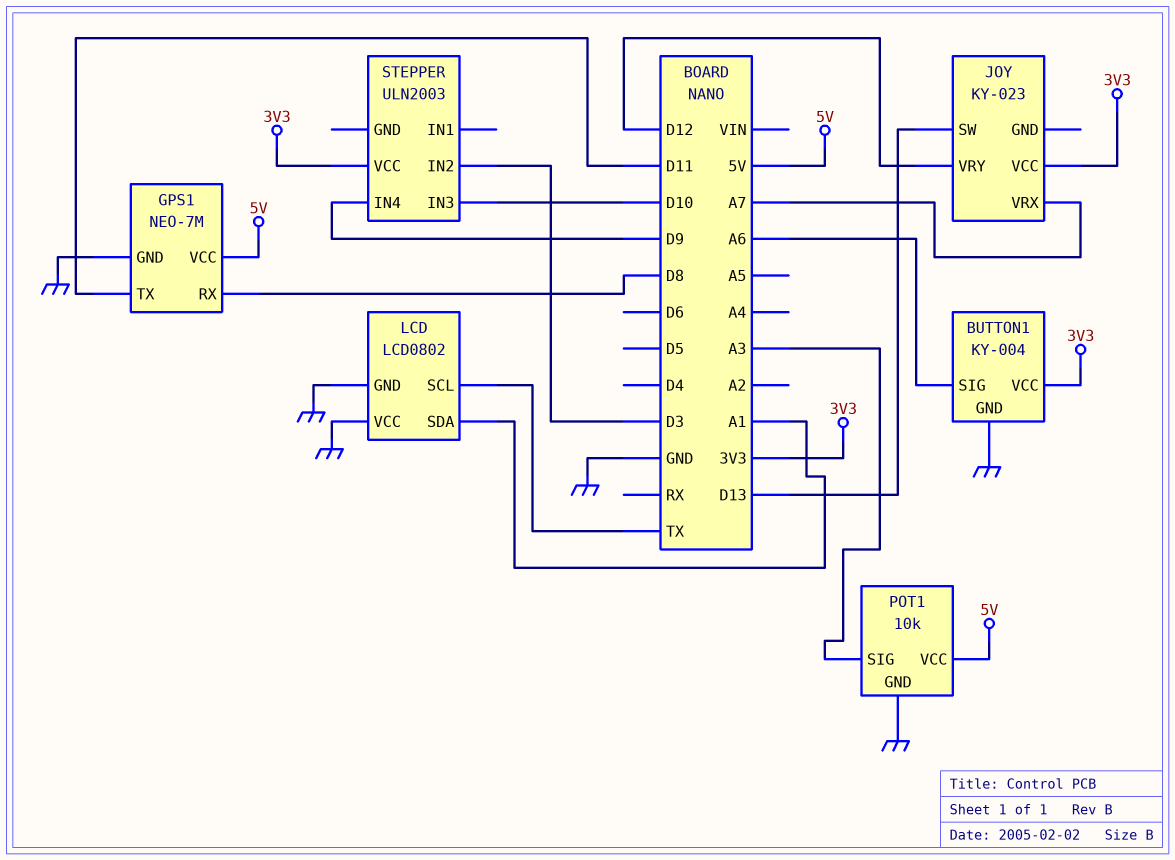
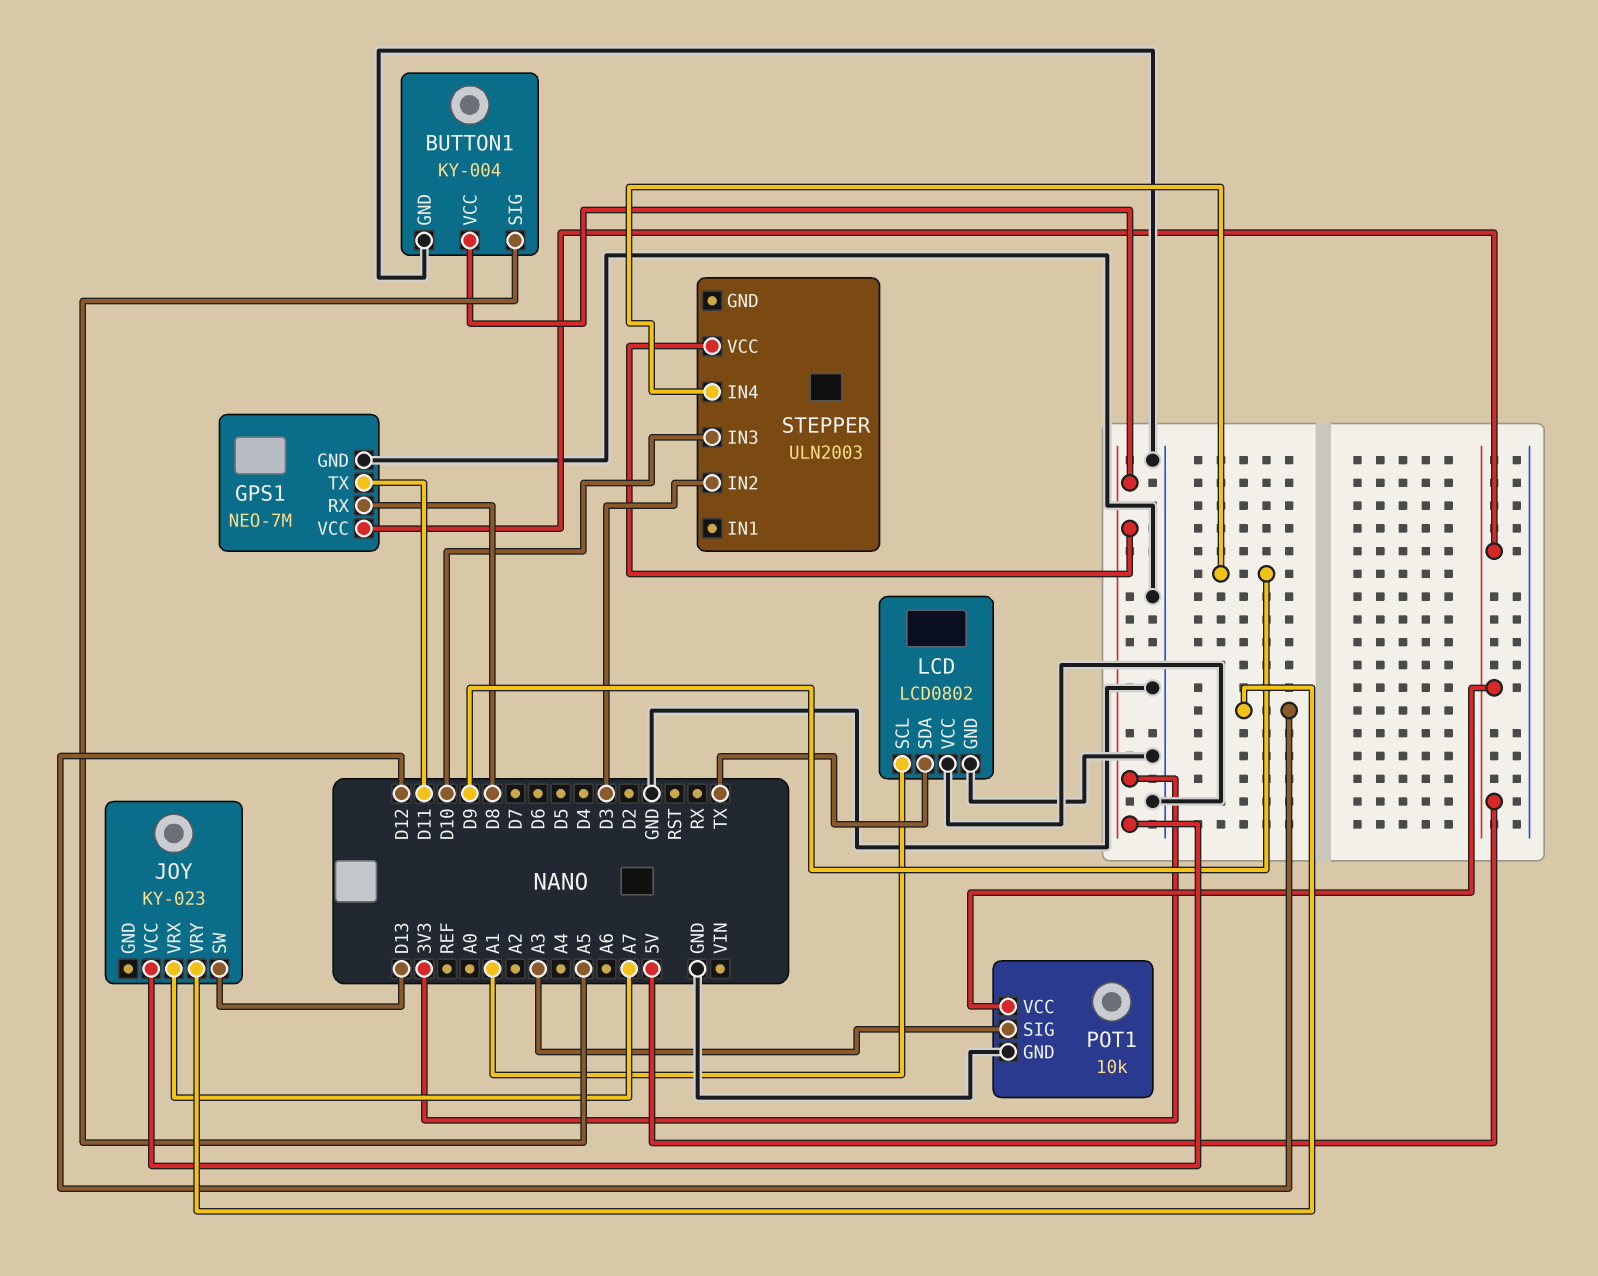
BUTTON1 pin SIG: A6 -> A5
LCD pin SCL: TX -> A1
LCD pin SDA: A1 -> TX

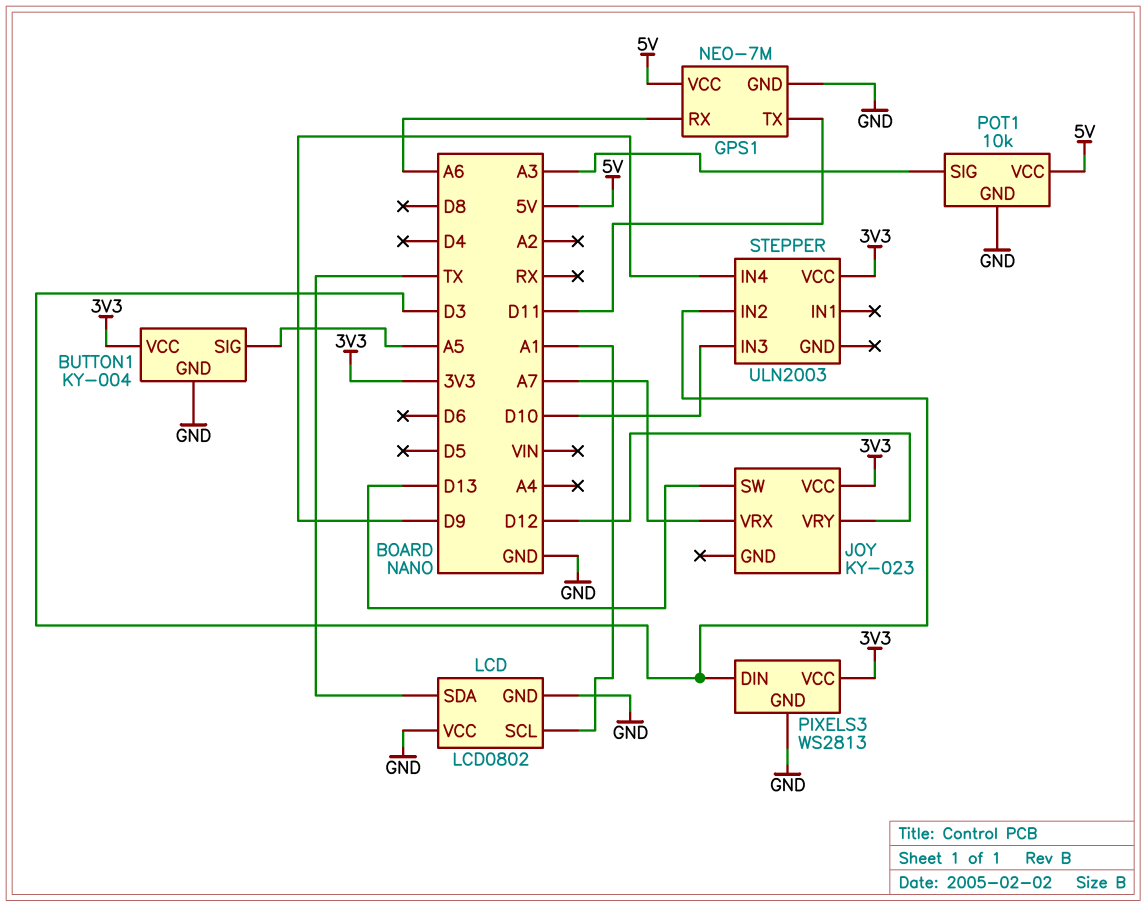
GPS1 pin RX: D8 -> A6
PIXELS3: none -> WS2813
PIXELS3 pin DIN: none -> D3
PIXELS3 pin GND: none -> GND
PIXELS3 pin VCC: none -> 3V3

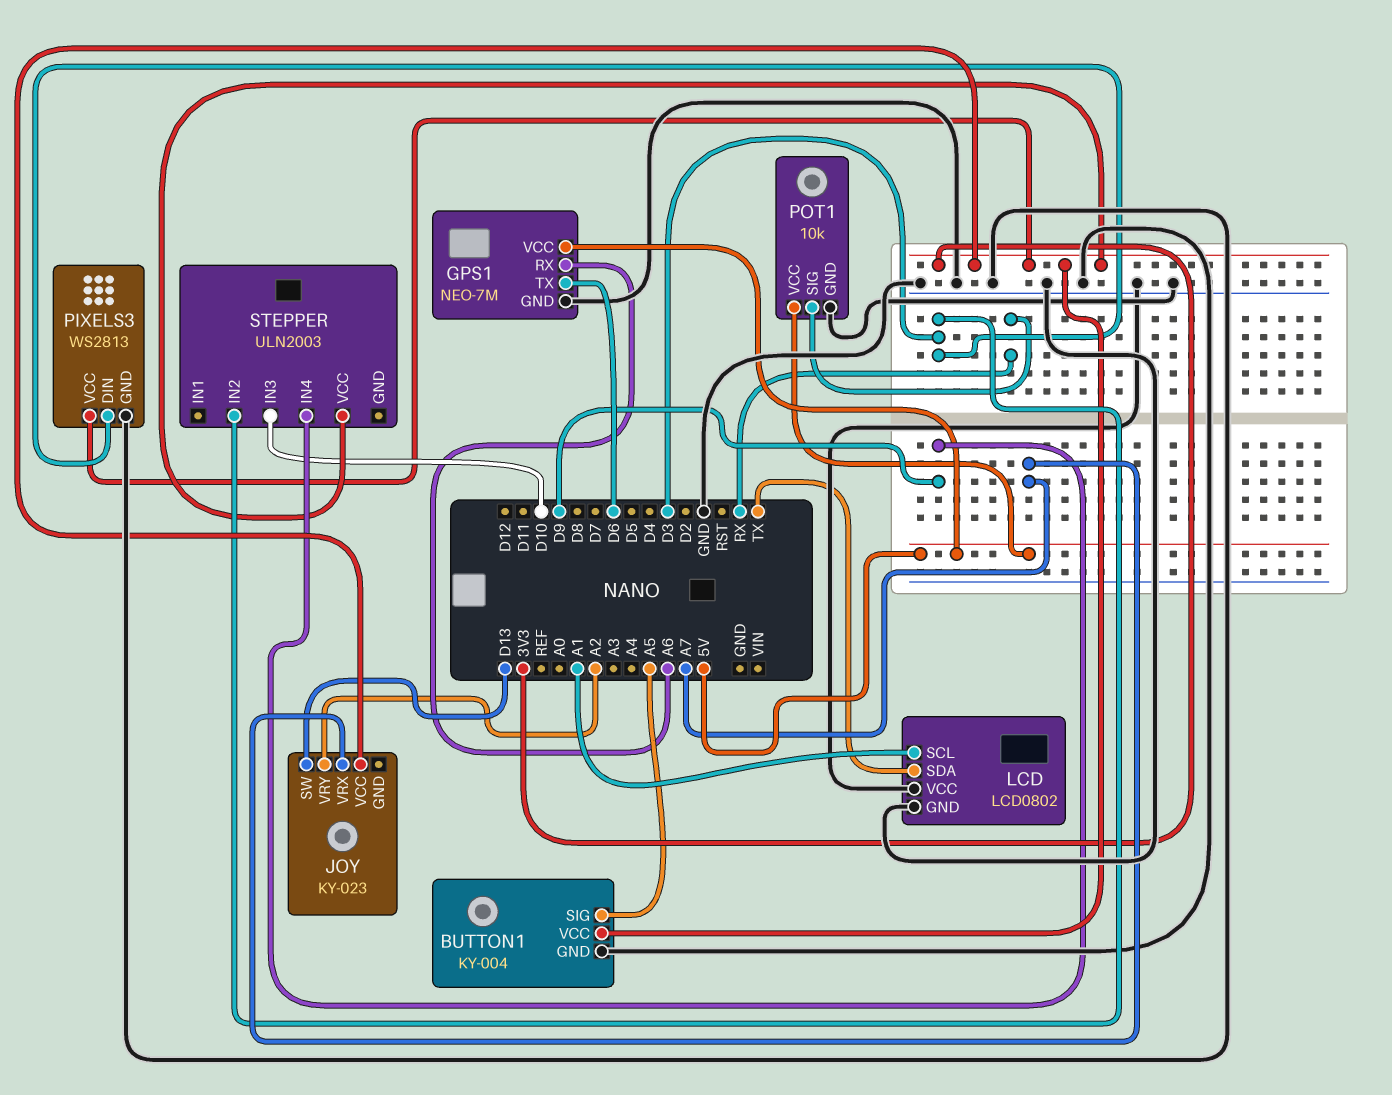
GPS1 pin TX: D11 -> D6
JOY pin VRY: D12 -> A2
POT1 pin SIG: A3 -> RX

